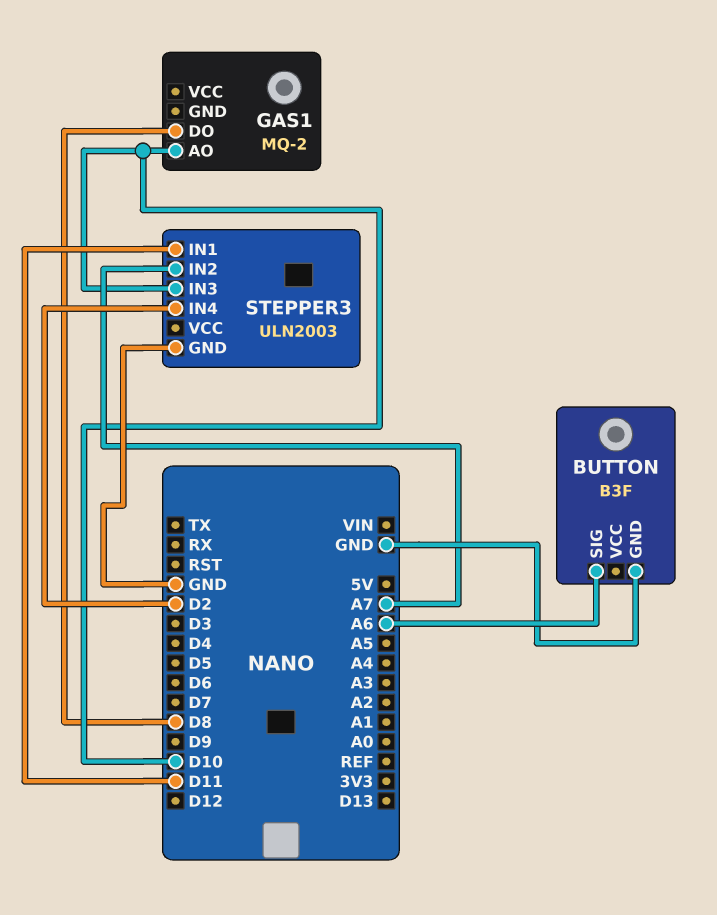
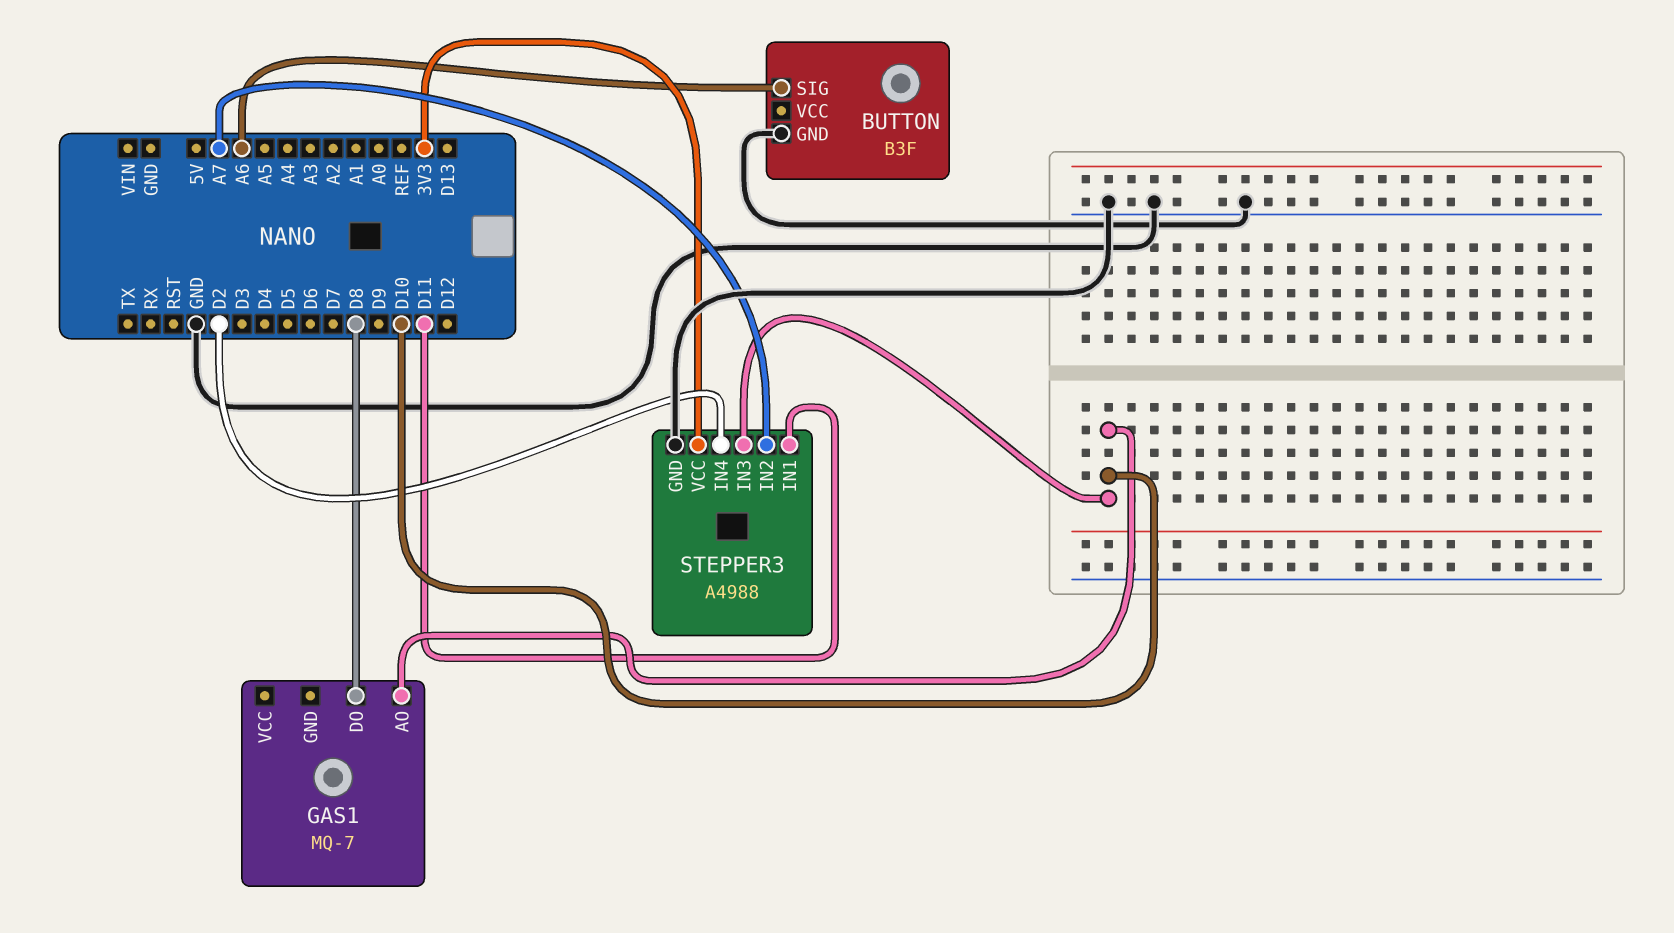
GAS1: MQ-2 -> MQ-7
STEPPER3: ULN2003 -> A4988
STEPPER3 pin VCC: none -> 3V3

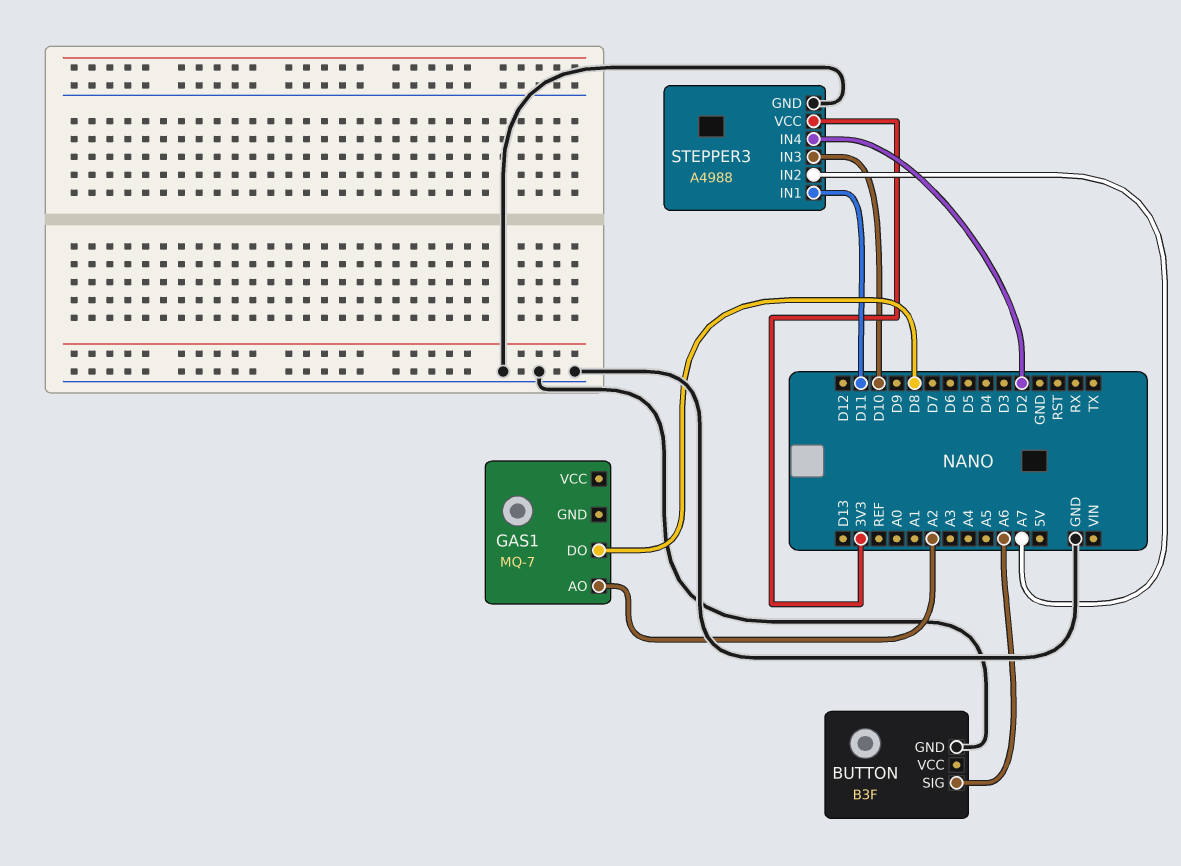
GAS1 pin AO: D10 -> A2

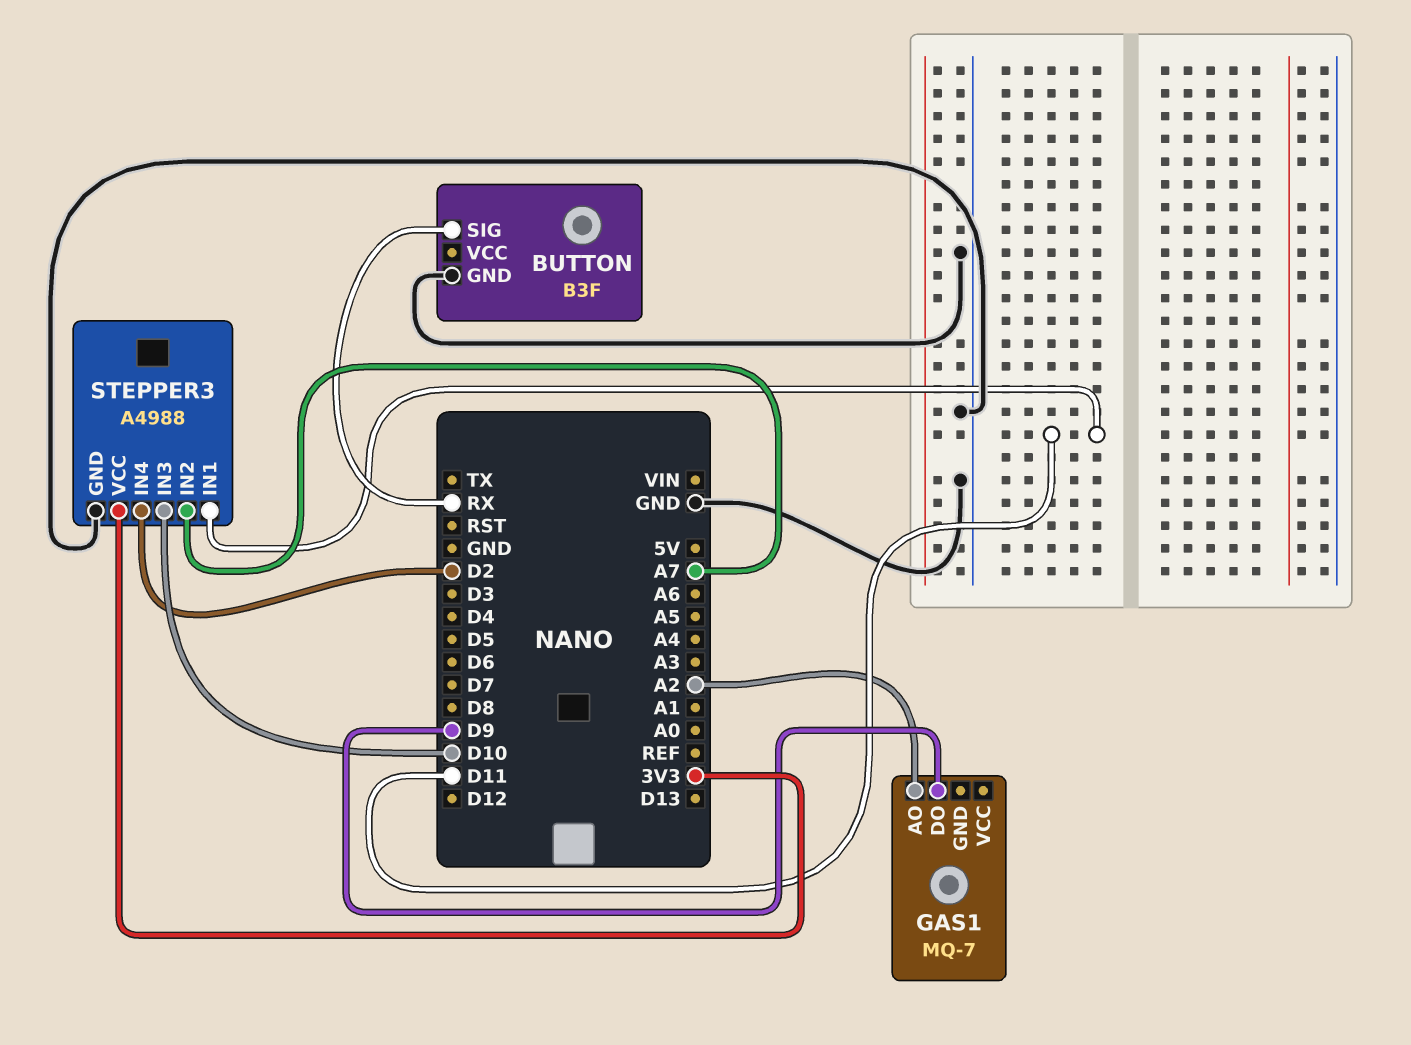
BUTTON pin SIG: A6 -> RX
GAS1 pin DO: D8 -> D9

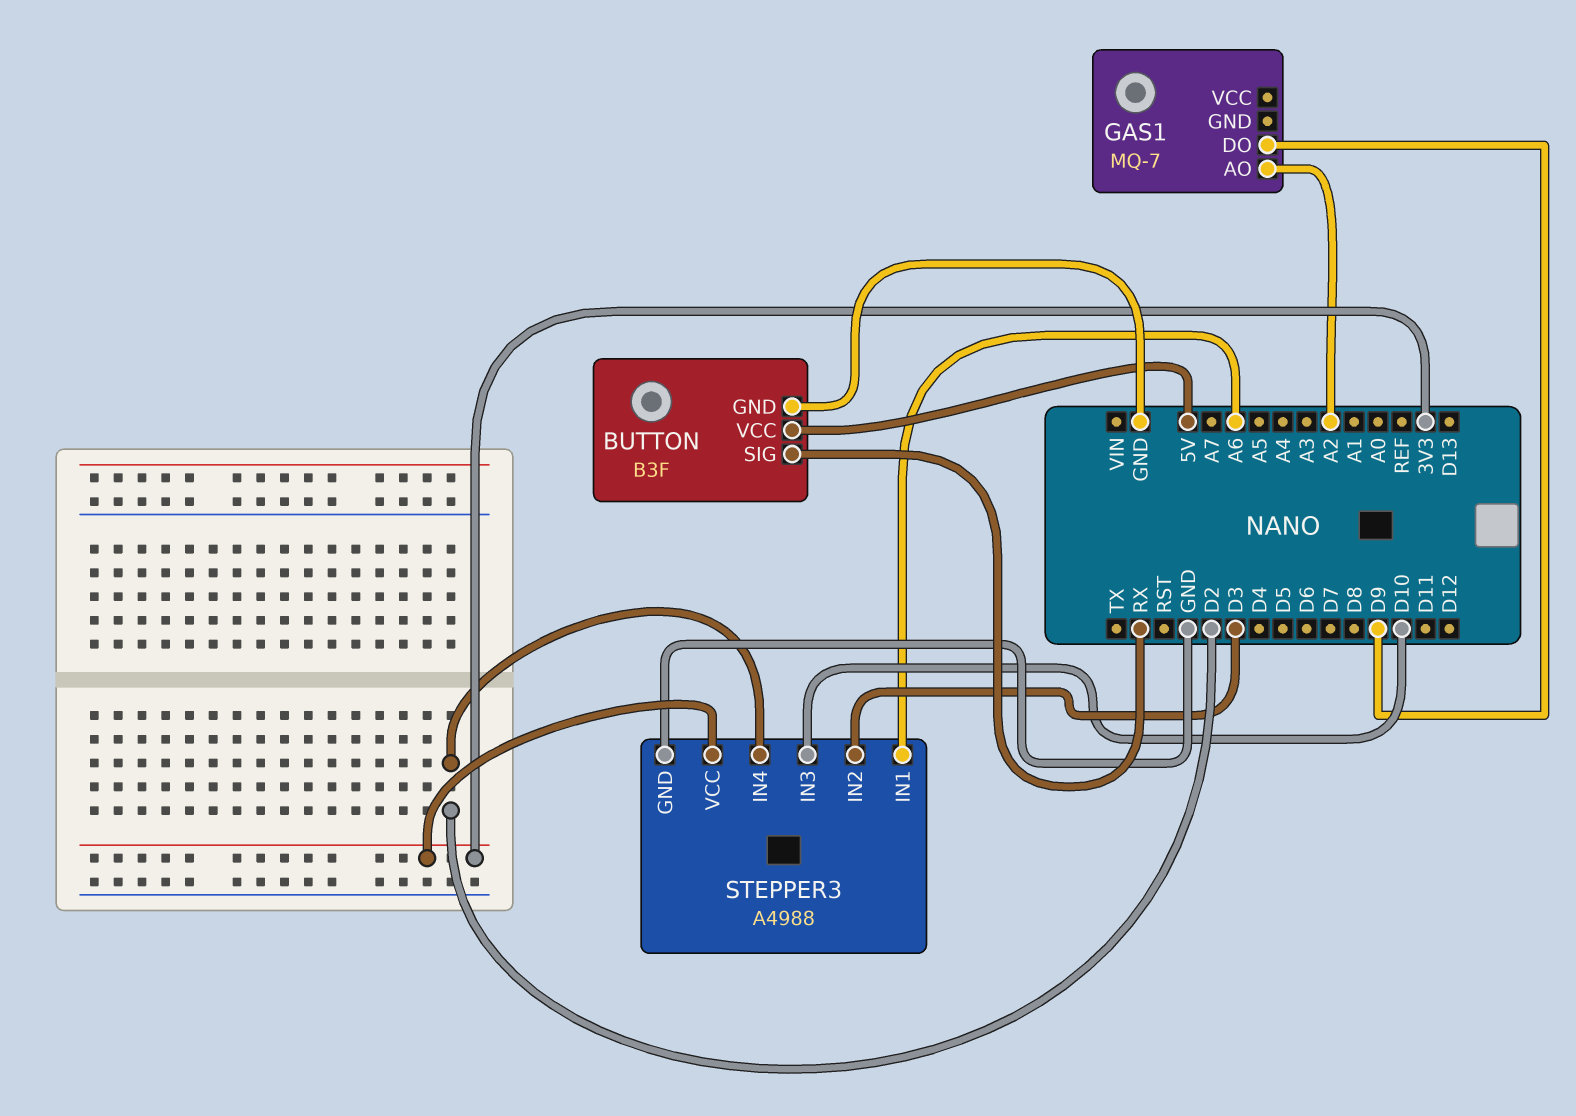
BUTTON pin VCC: none -> 5V
STEPPER3 pin IN1: D11 -> A6
STEPPER3 pin IN2: A7 -> D3

